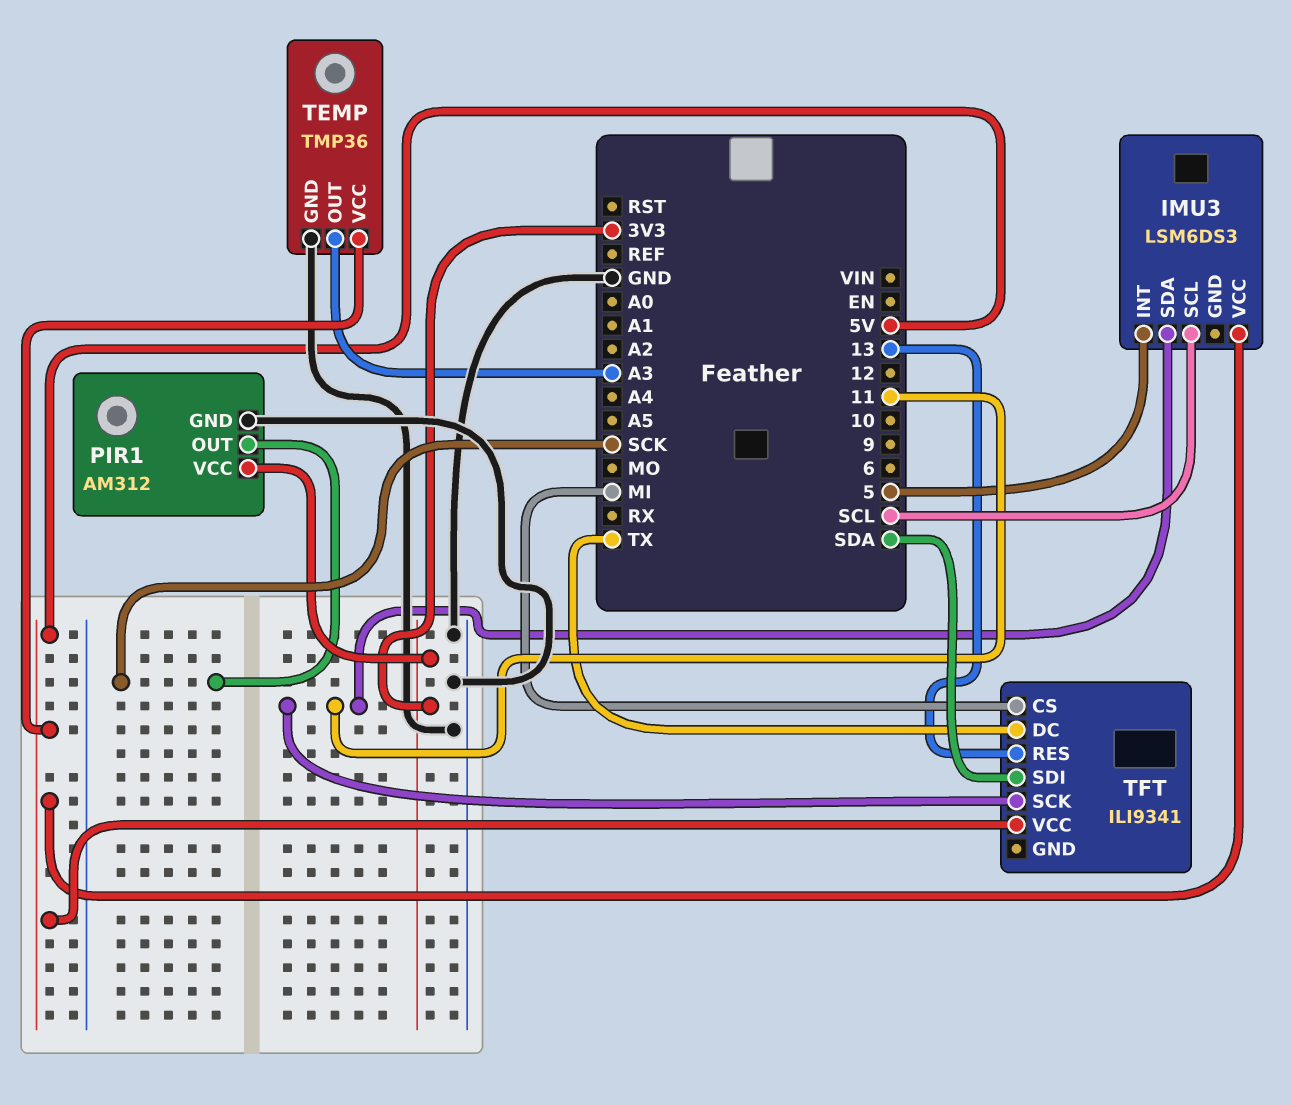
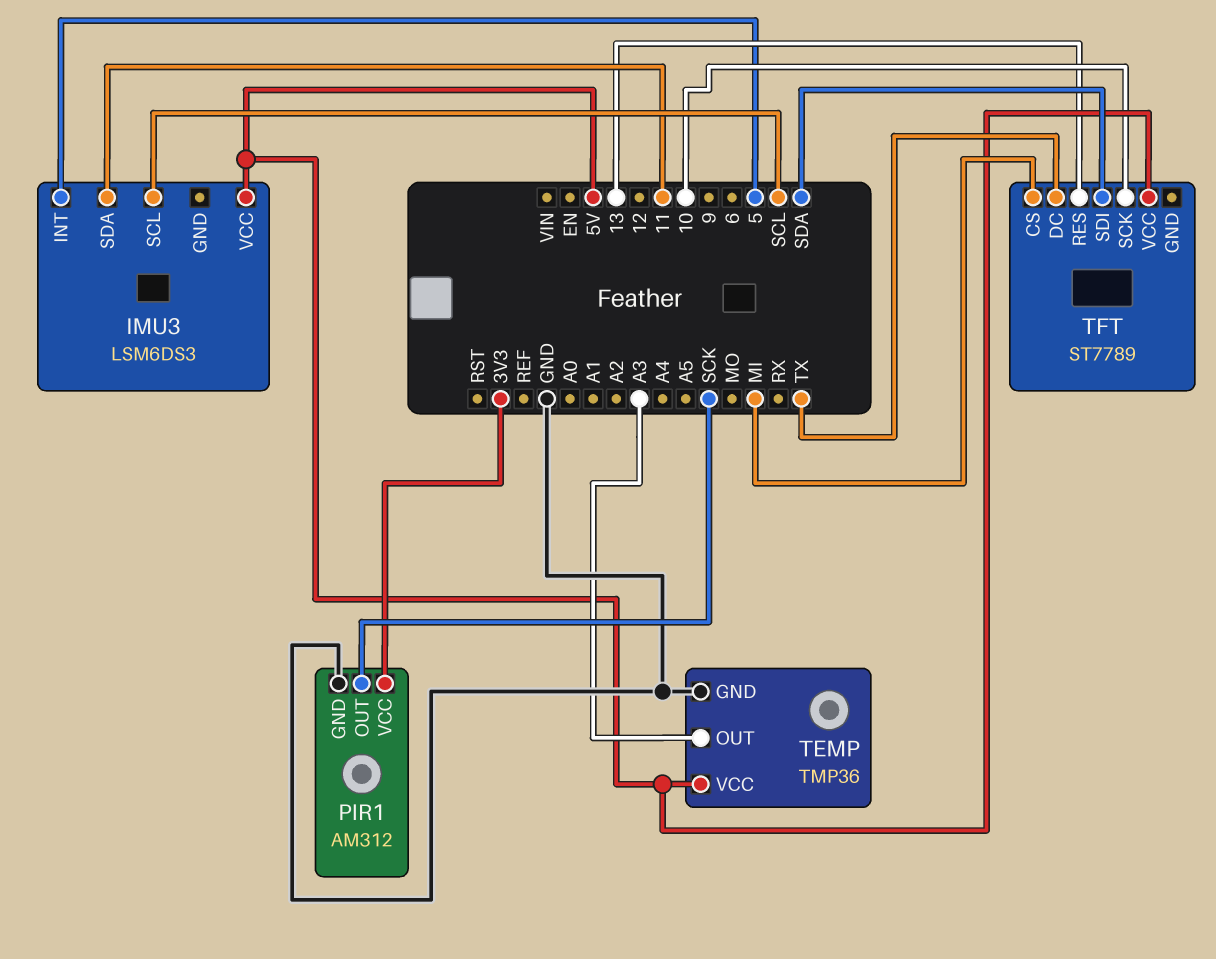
TFT: ILI9341 -> ST7789
TFT pin SCK: 11 -> 10

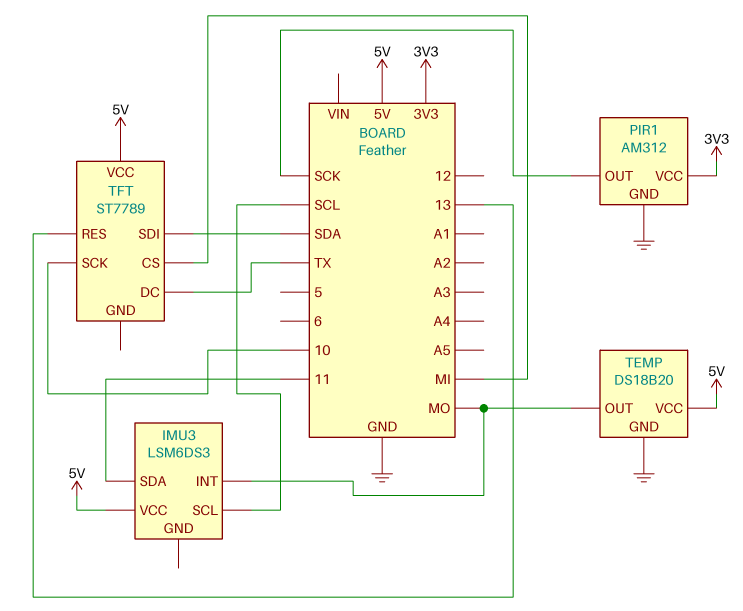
IMU3 pin INT: 5 -> MO
TEMP: TMP36 -> DS18B20
TEMP pin OUT: A3 -> MO

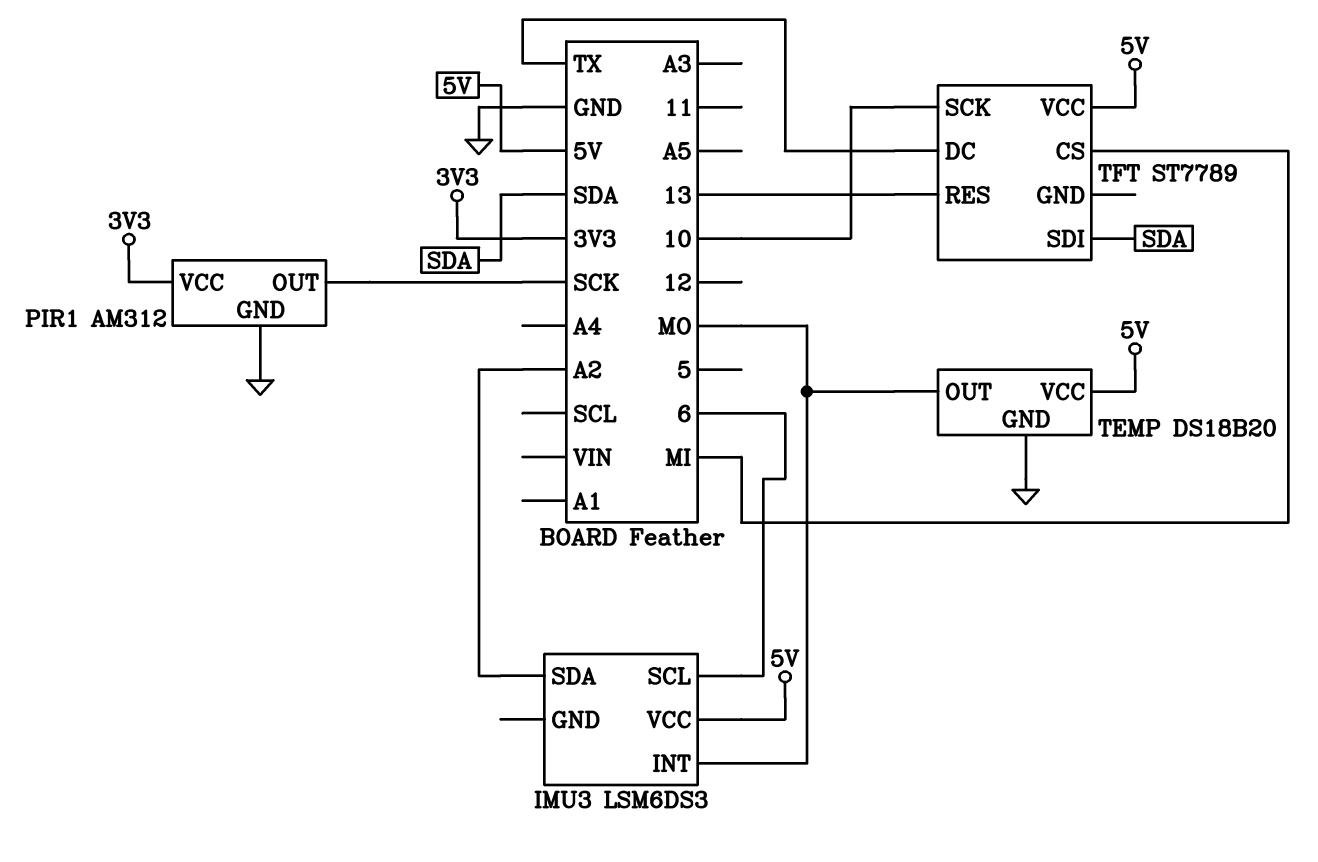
IMU3 pin SCL: SCL -> 6
IMU3 pin SDA: 11 -> A2

